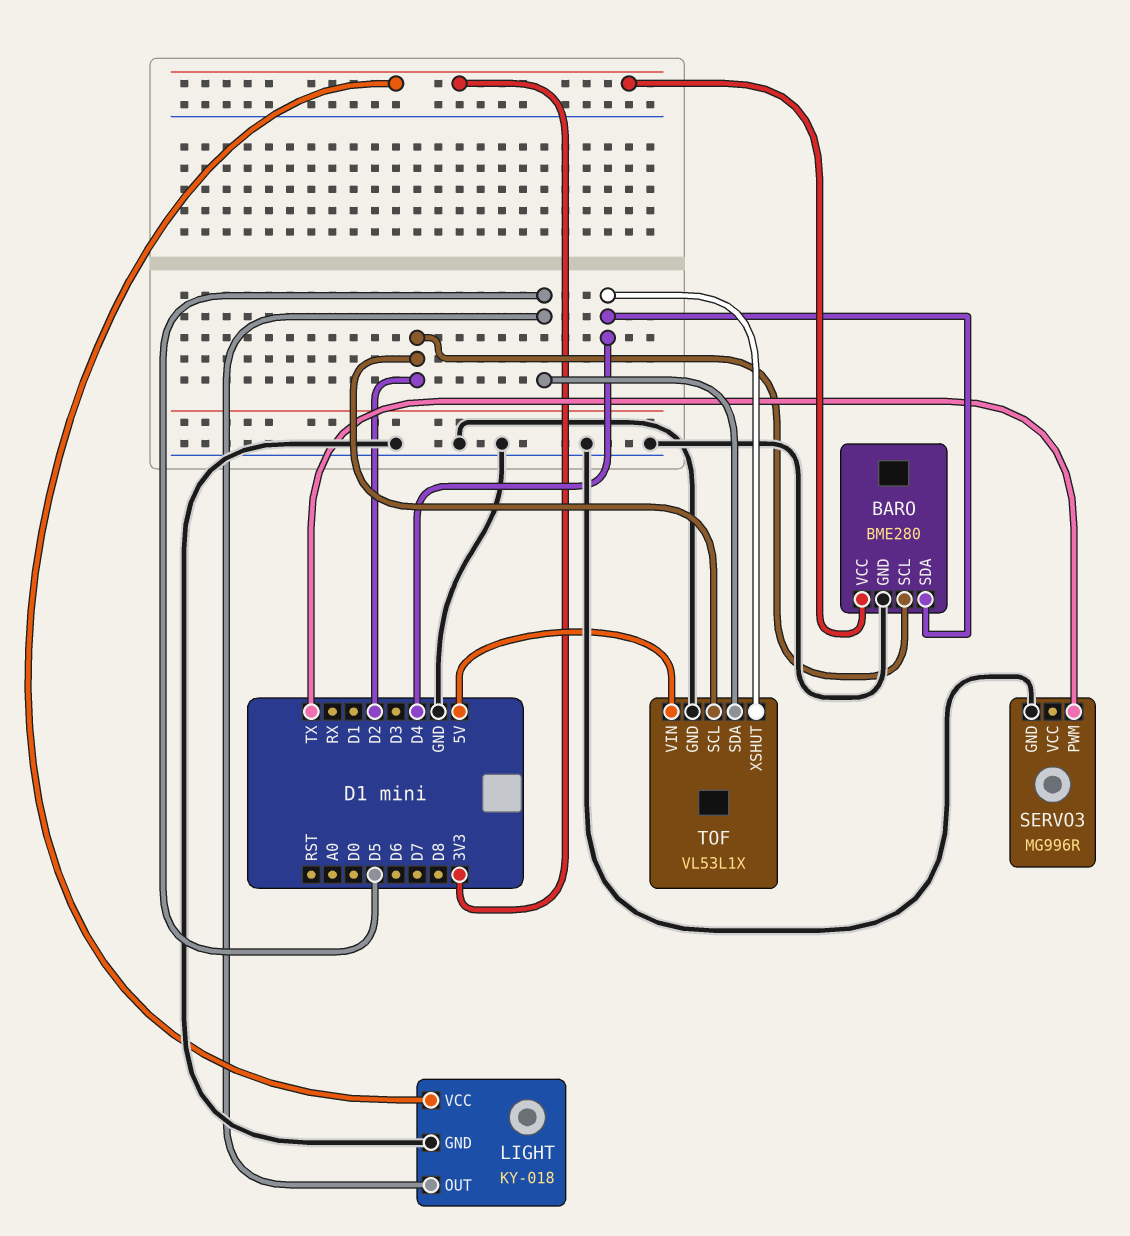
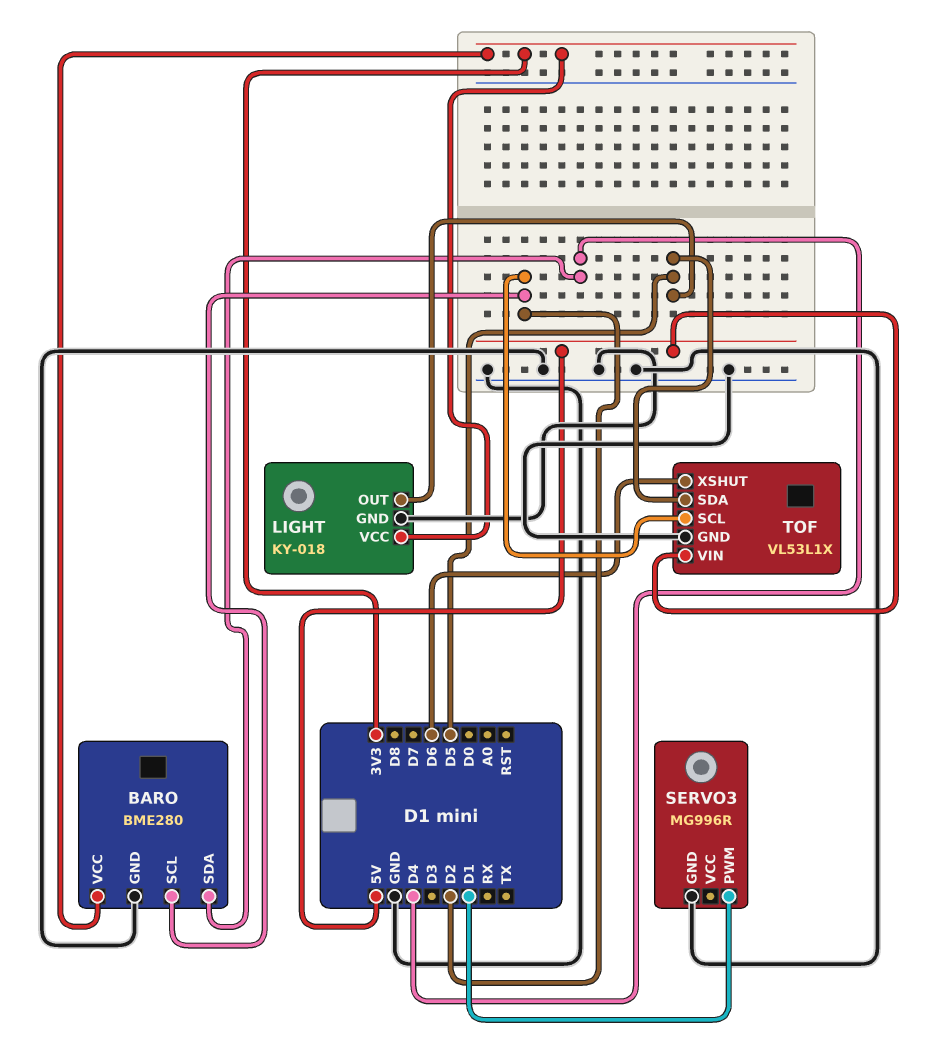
SERVO3 pin PWM: TX -> D1
TOF pin XSHUT: D4 -> D6

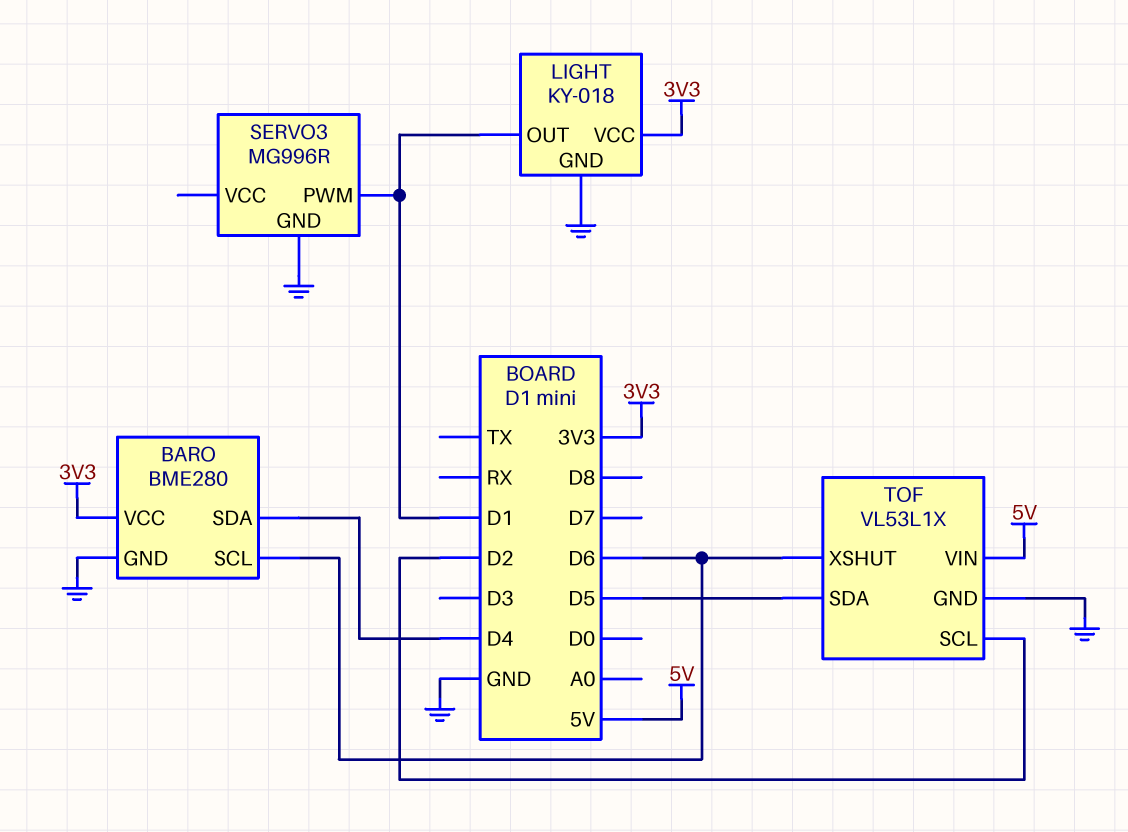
BARO pin SCL: D2 -> D6
LIGHT pin OUT: D5 -> D1

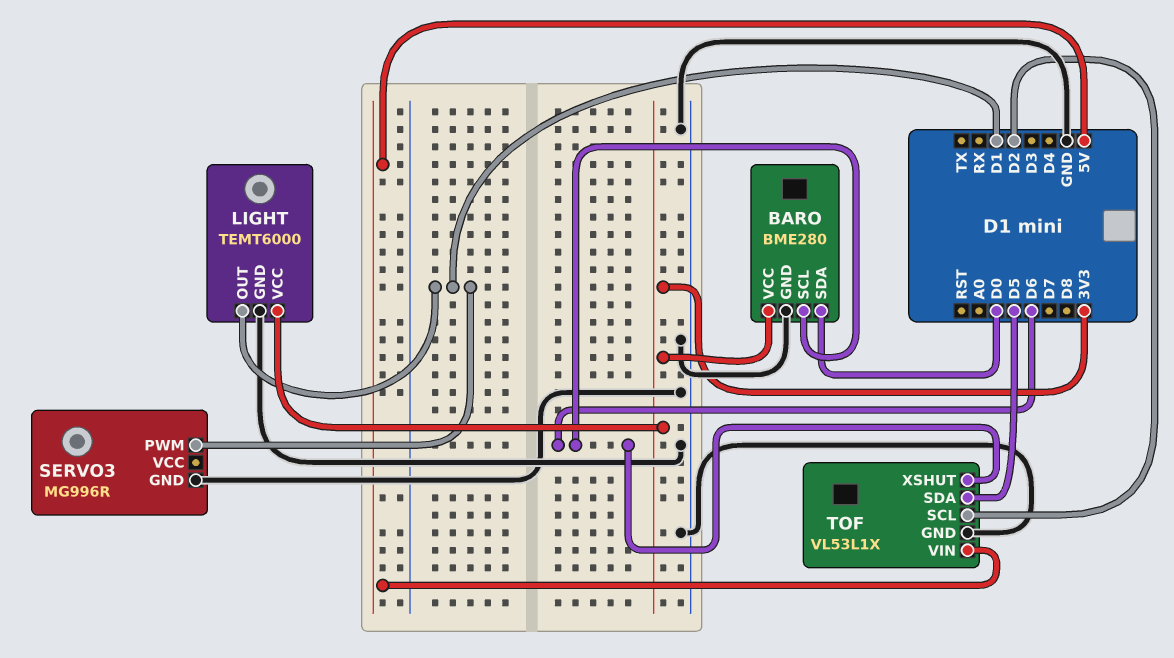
BARO pin SDA: D4 -> D0
LIGHT: KY-018 -> TEMT6000

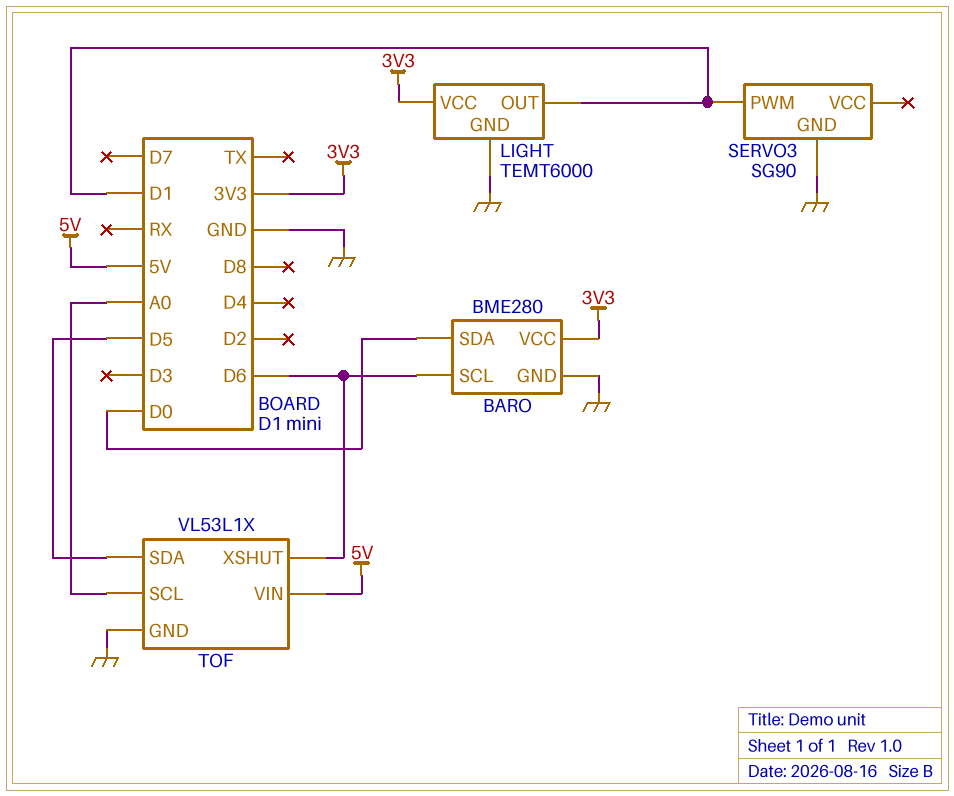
SERVO3: MG996R -> SG90
TOF pin SCL: D2 -> A0

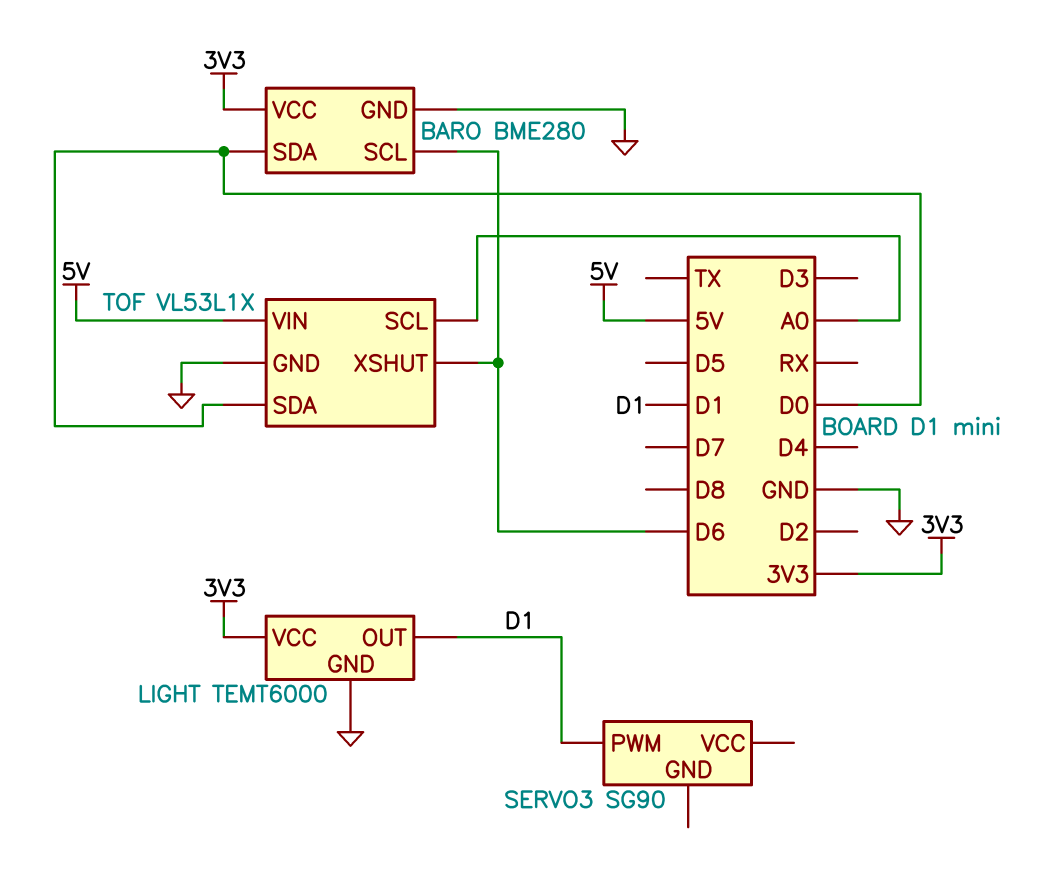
SERVO3 pin GND: GND -> none
TOF pin SDA: D5 -> D0

